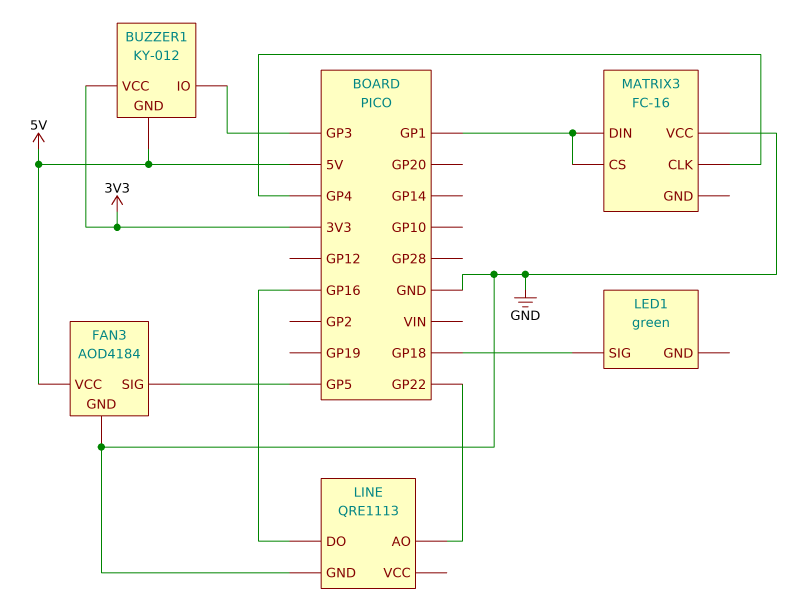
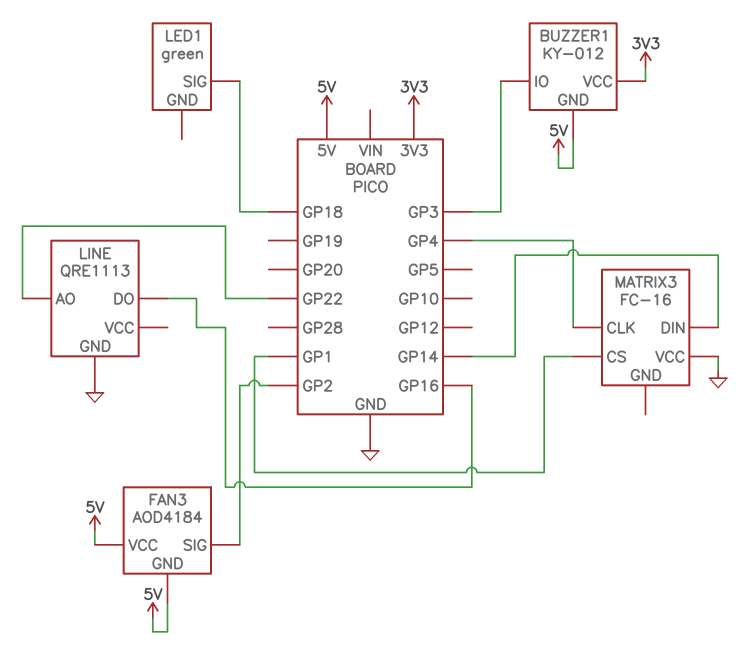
FAN3 pin GND: GND -> 5V
FAN3 pin SIG: GP5 -> GP2
MATRIX3 pin DIN: GP1 -> GP14

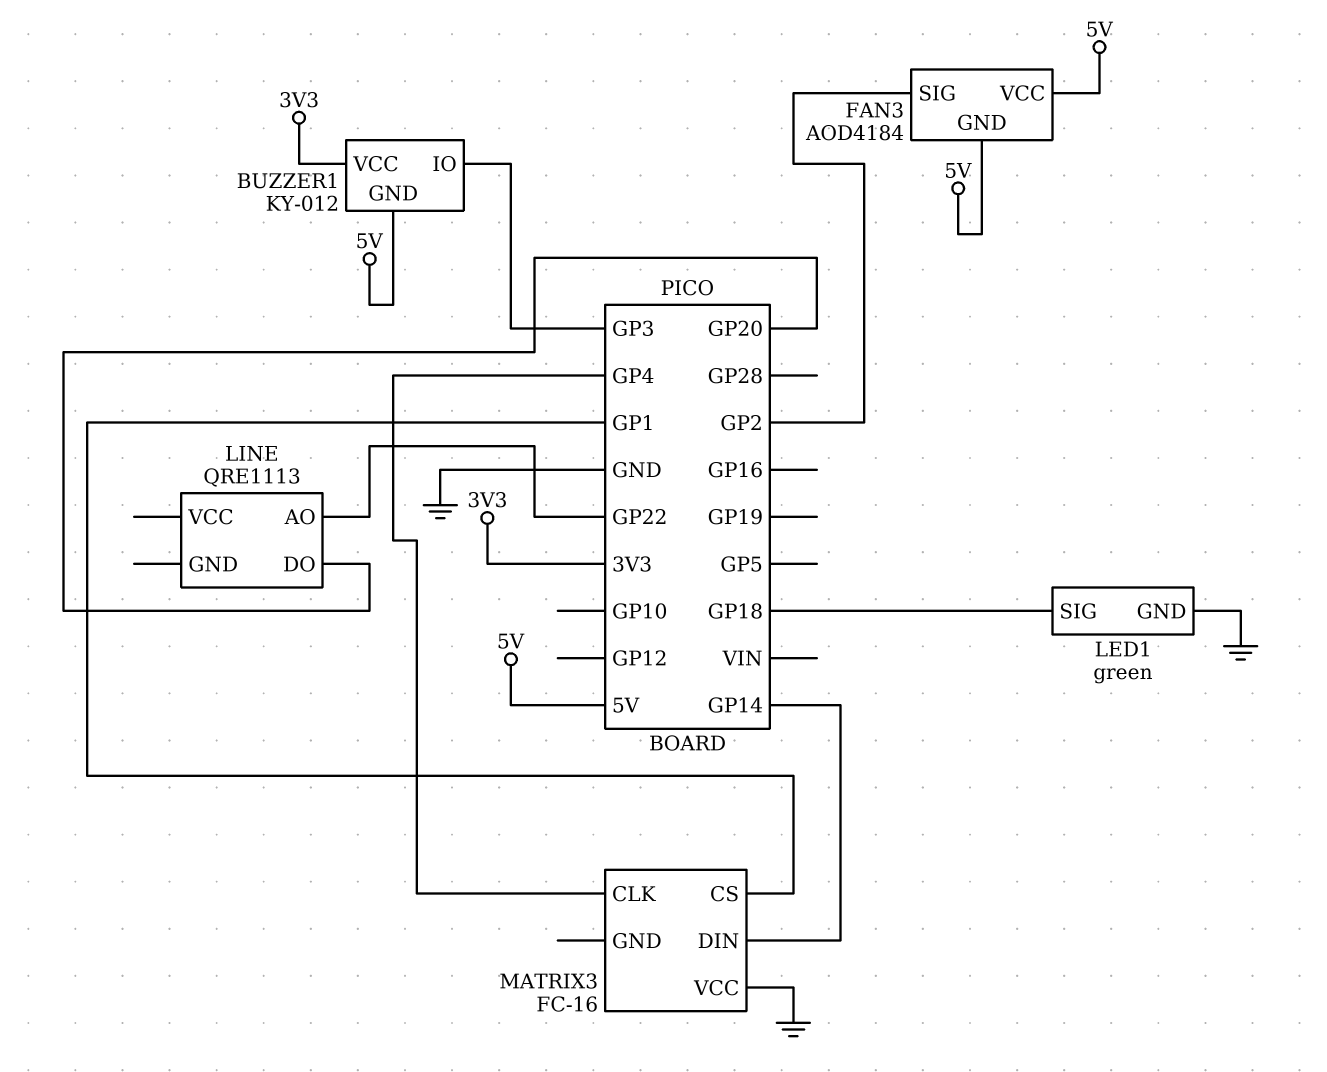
LED1 pin GND: none -> GND
LINE pin DO: GP16 -> GP20
LINE pin GND: GND -> none

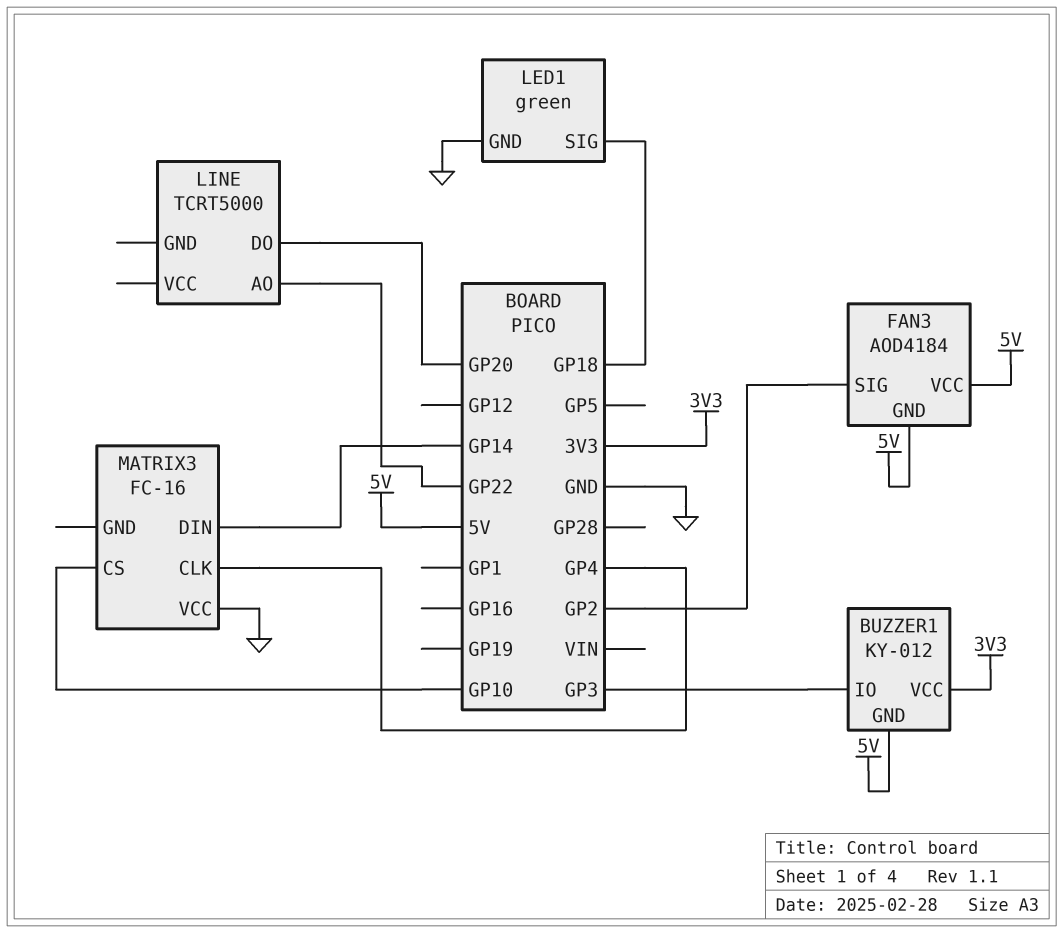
LINE: QRE1113 -> TCRT5000
MATRIX3 pin CS: GP1 -> GP10

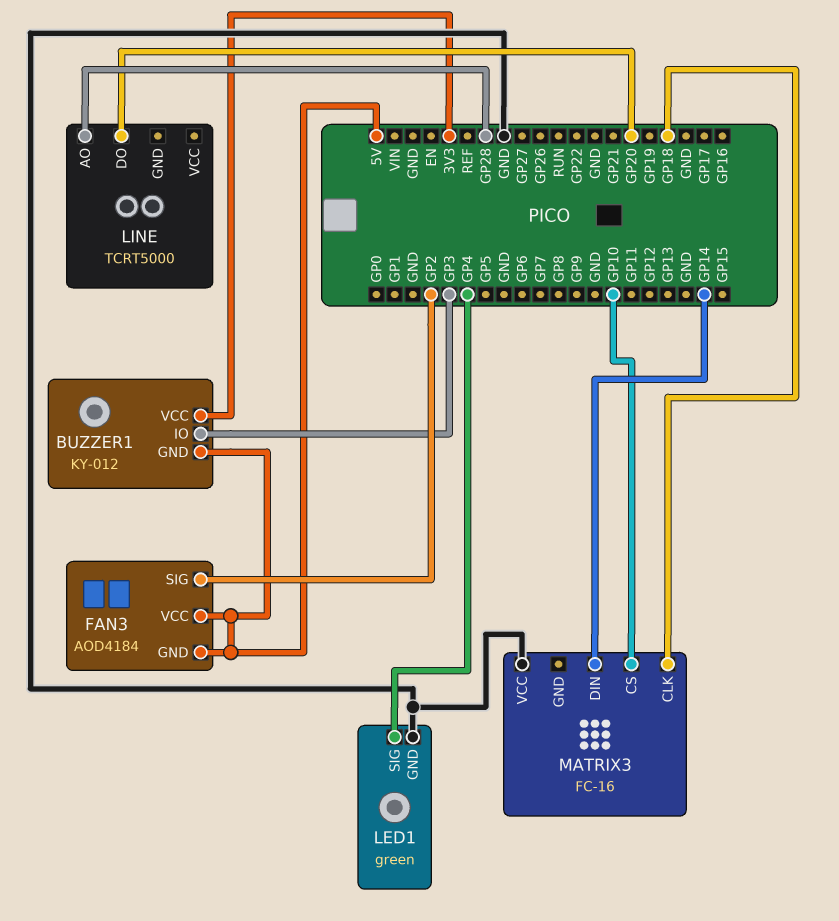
LED1 pin SIG: GP18 -> GP4
LINE pin AO: GP22 -> GP28
MATRIX3 pin CLK: GP4 -> GP18

